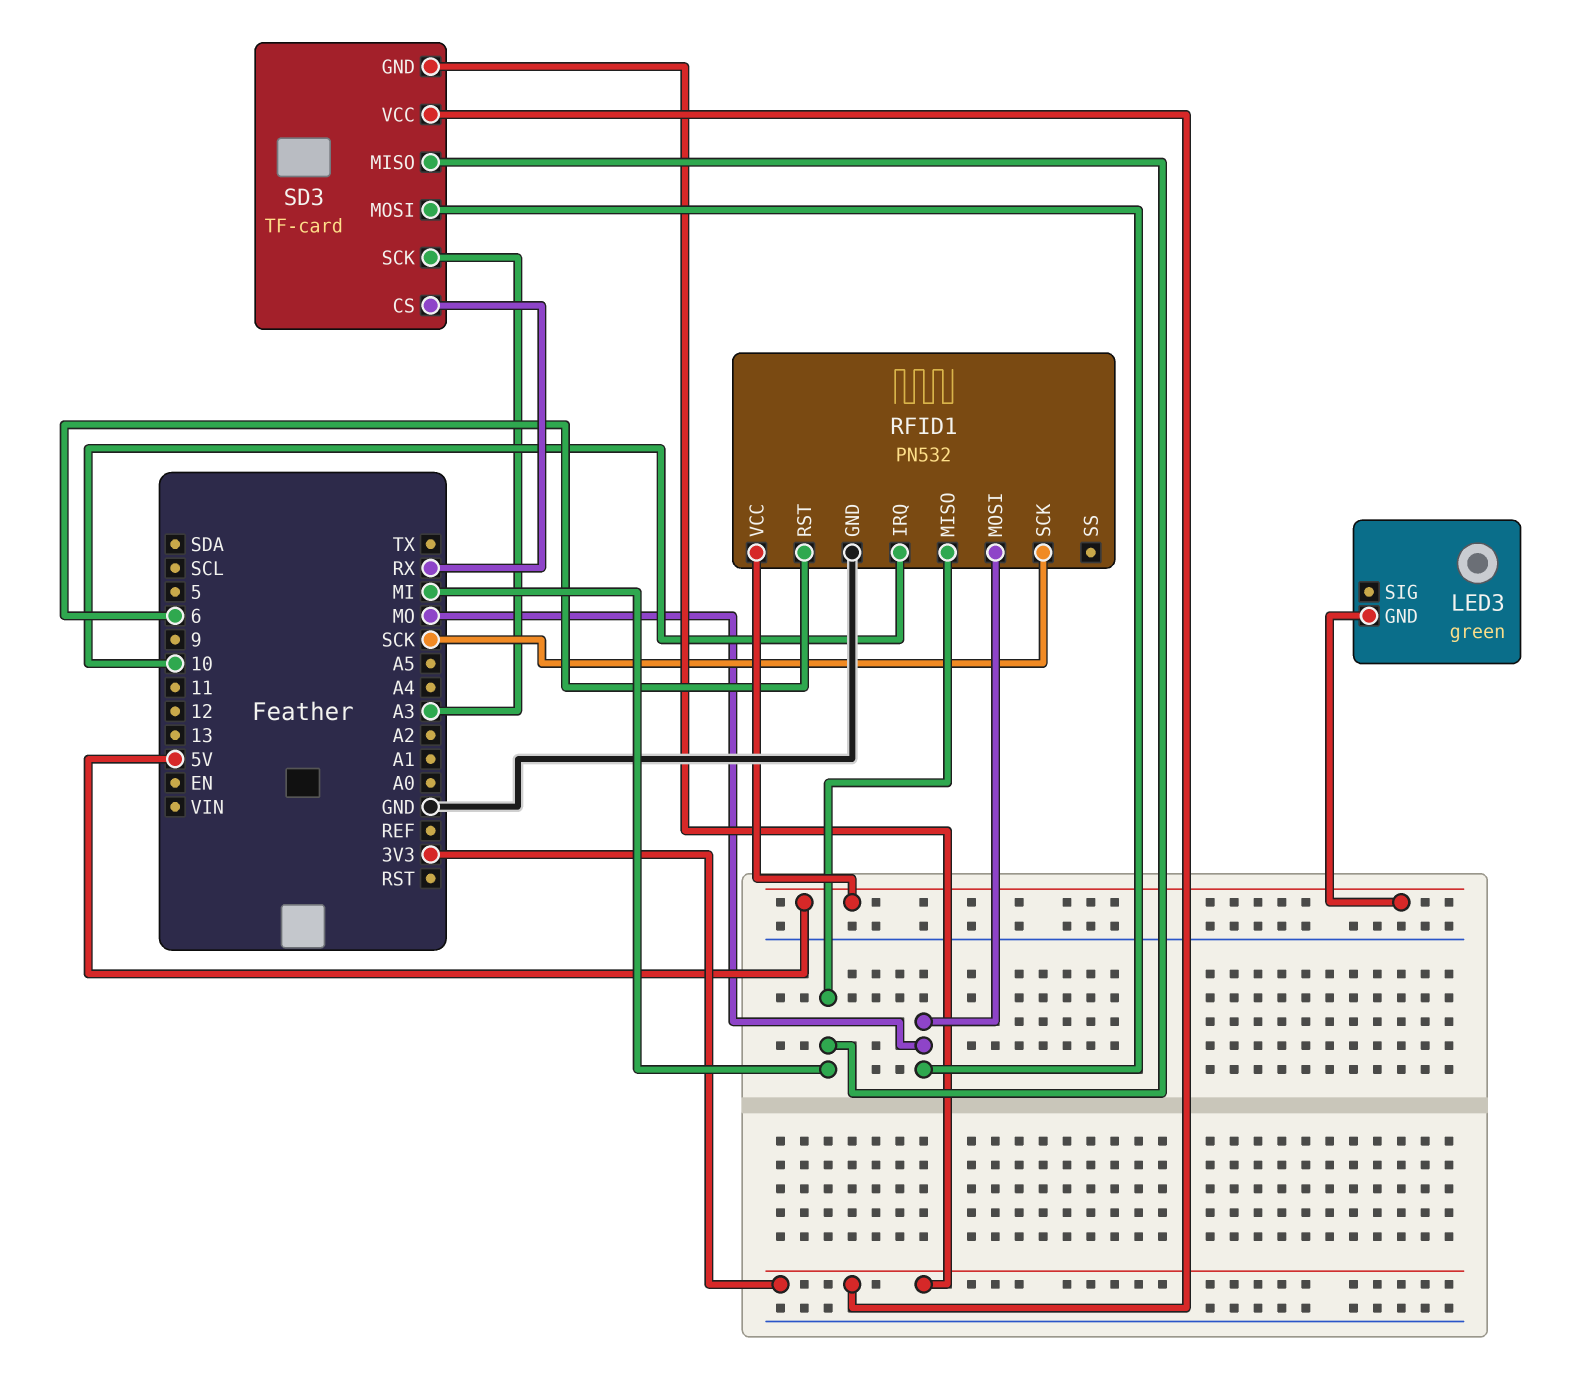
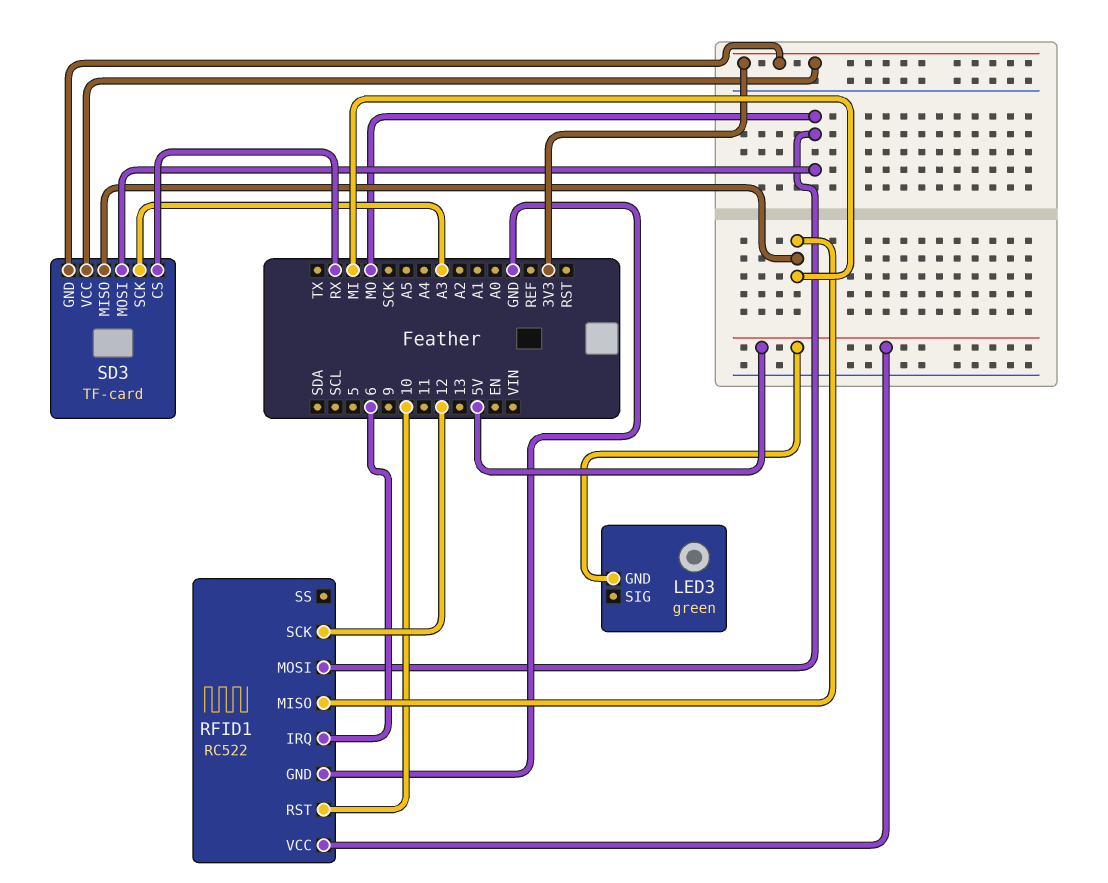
RFID1: PN532 -> RC522
RFID1 pin IRQ: 10 -> 6
RFID1 pin RST: 6 -> 10
RFID1 pin SCK: SCK -> 12

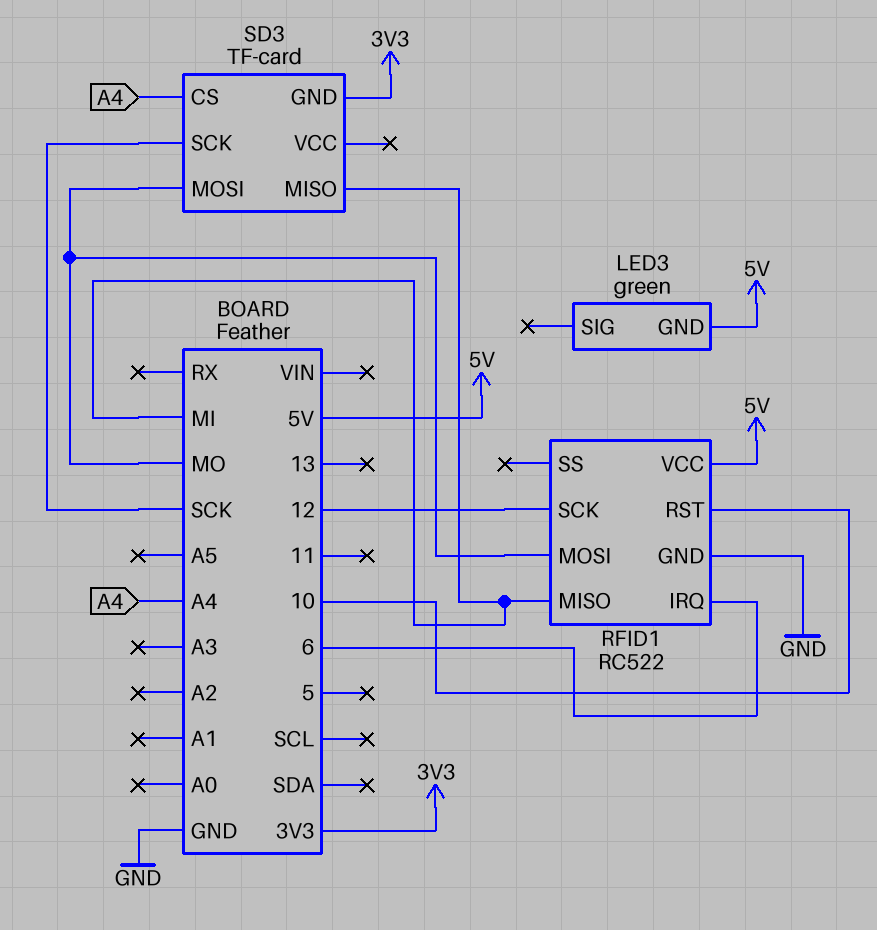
SD3 pin CS: RX -> A4
SD3 pin SCK: A3 -> SCK
SD3 pin VCC: 3V3 -> none

